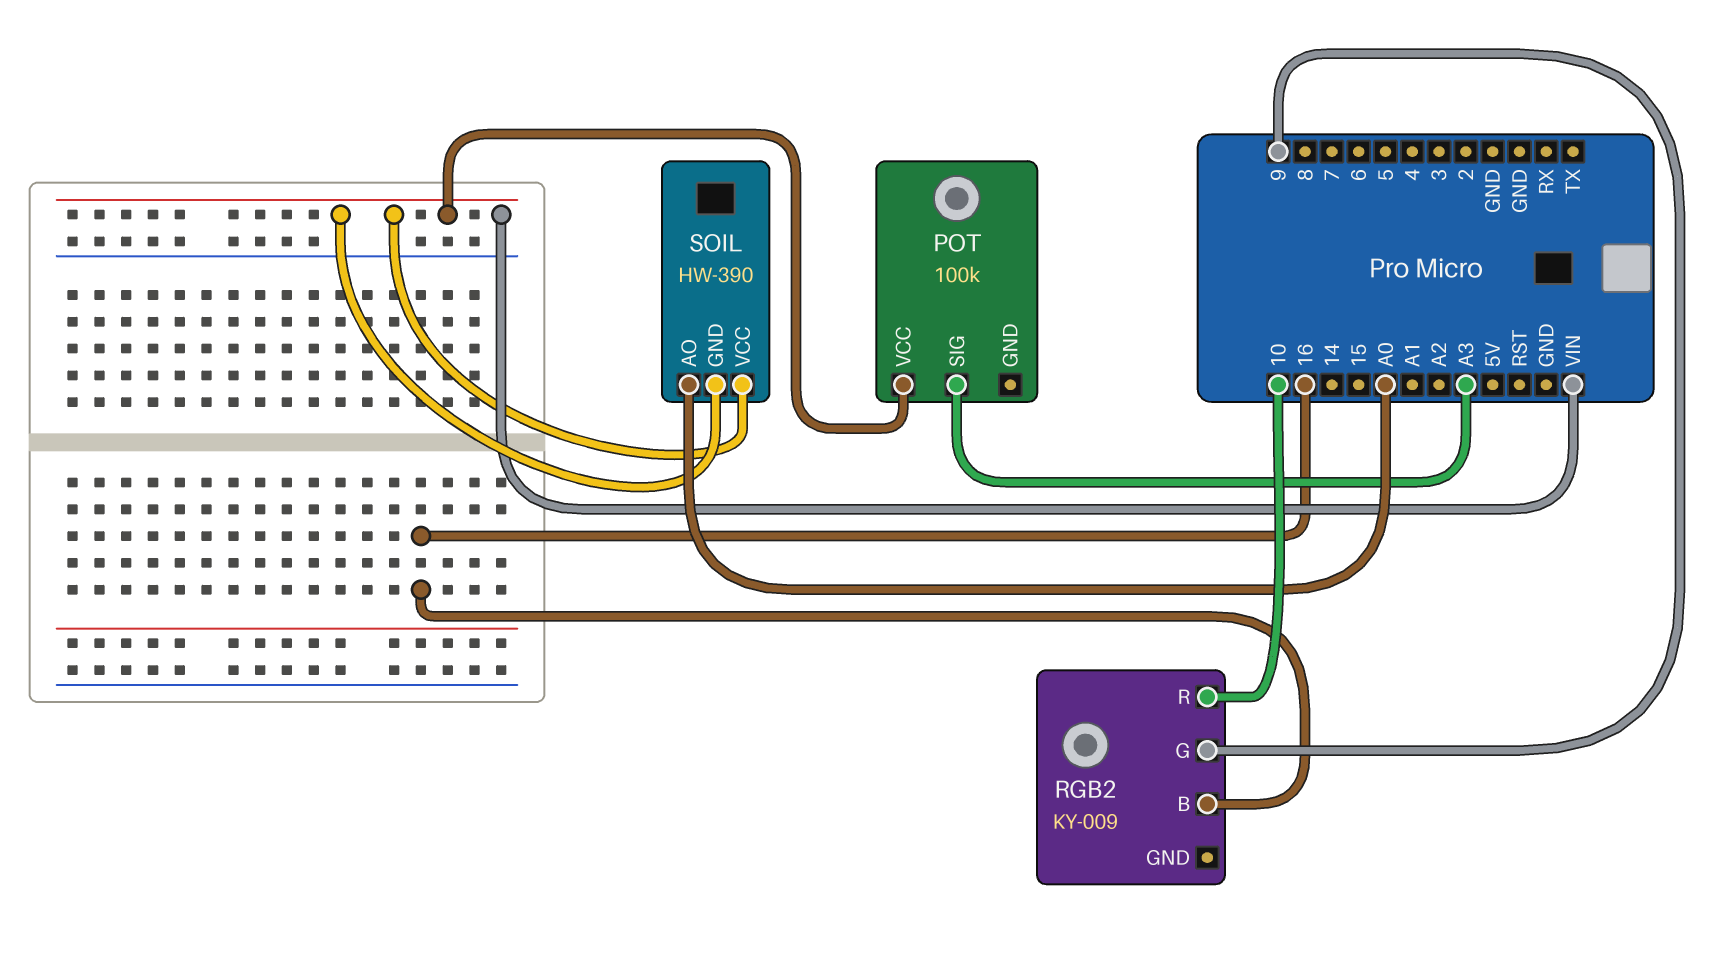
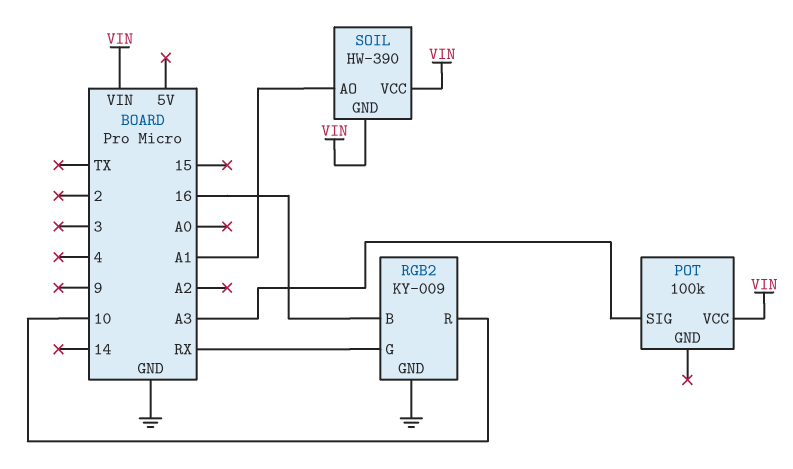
RGB2 pin G: 9 -> RX
RGB2 pin GND: none -> GND
SOIL pin AO: A0 -> A1

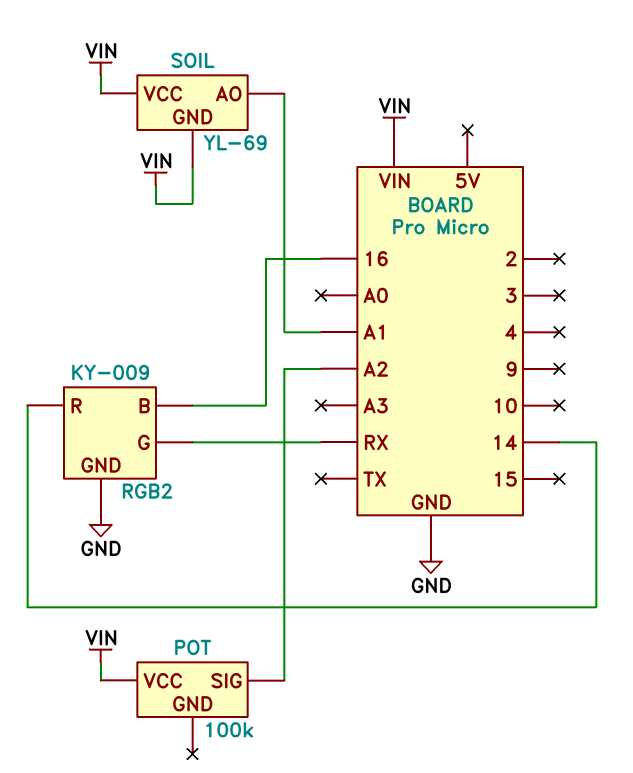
POT pin SIG: A3 -> A2
RGB2 pin R: 10 -> 14
SOIL: HW-390 -> YL-69

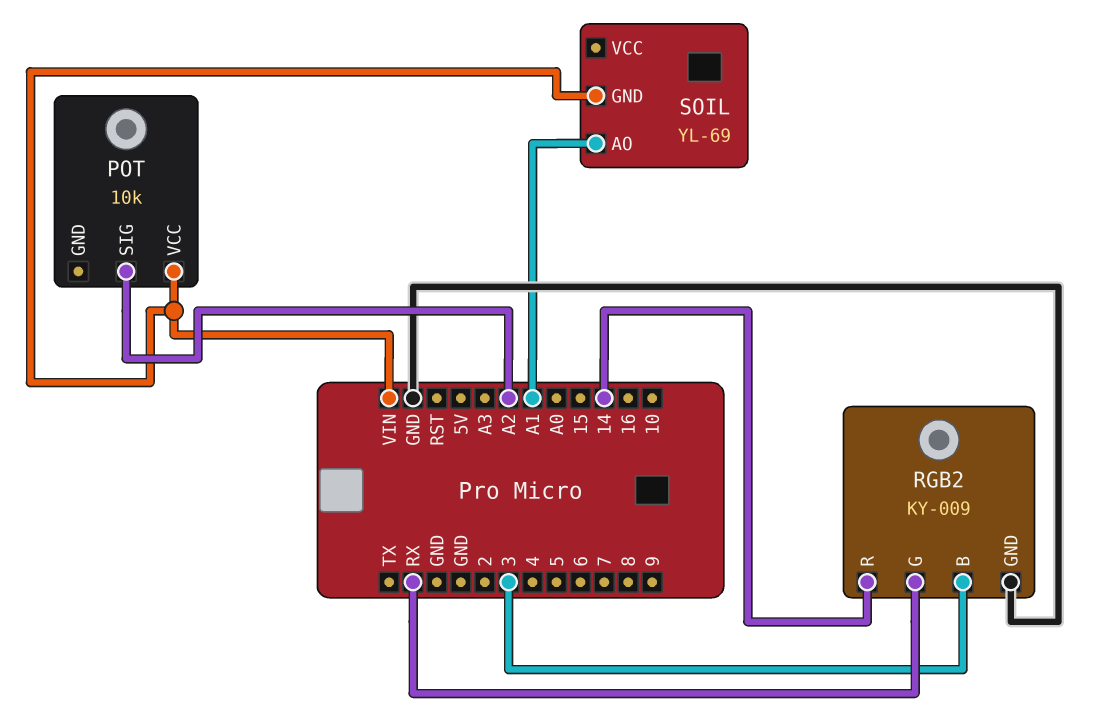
POT: 100k -> 10k
RGB2 pin B: 16 -> 3
SOIL pin VCC: VIN -> none

